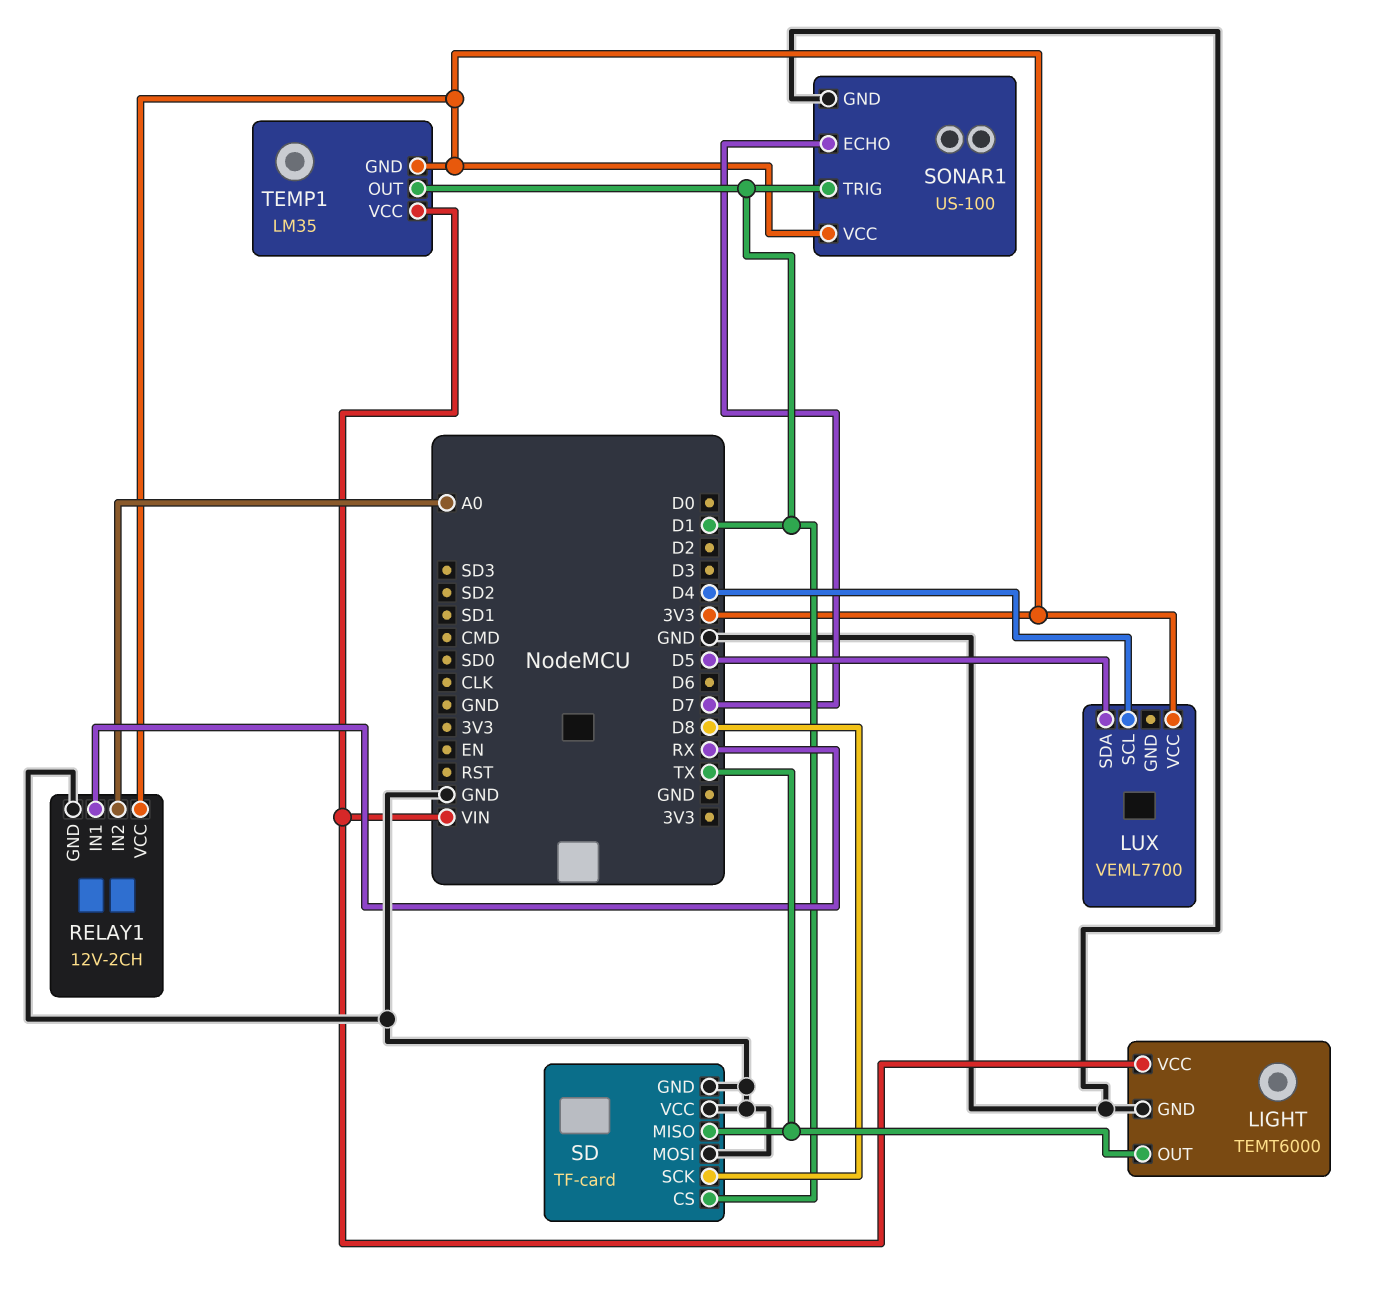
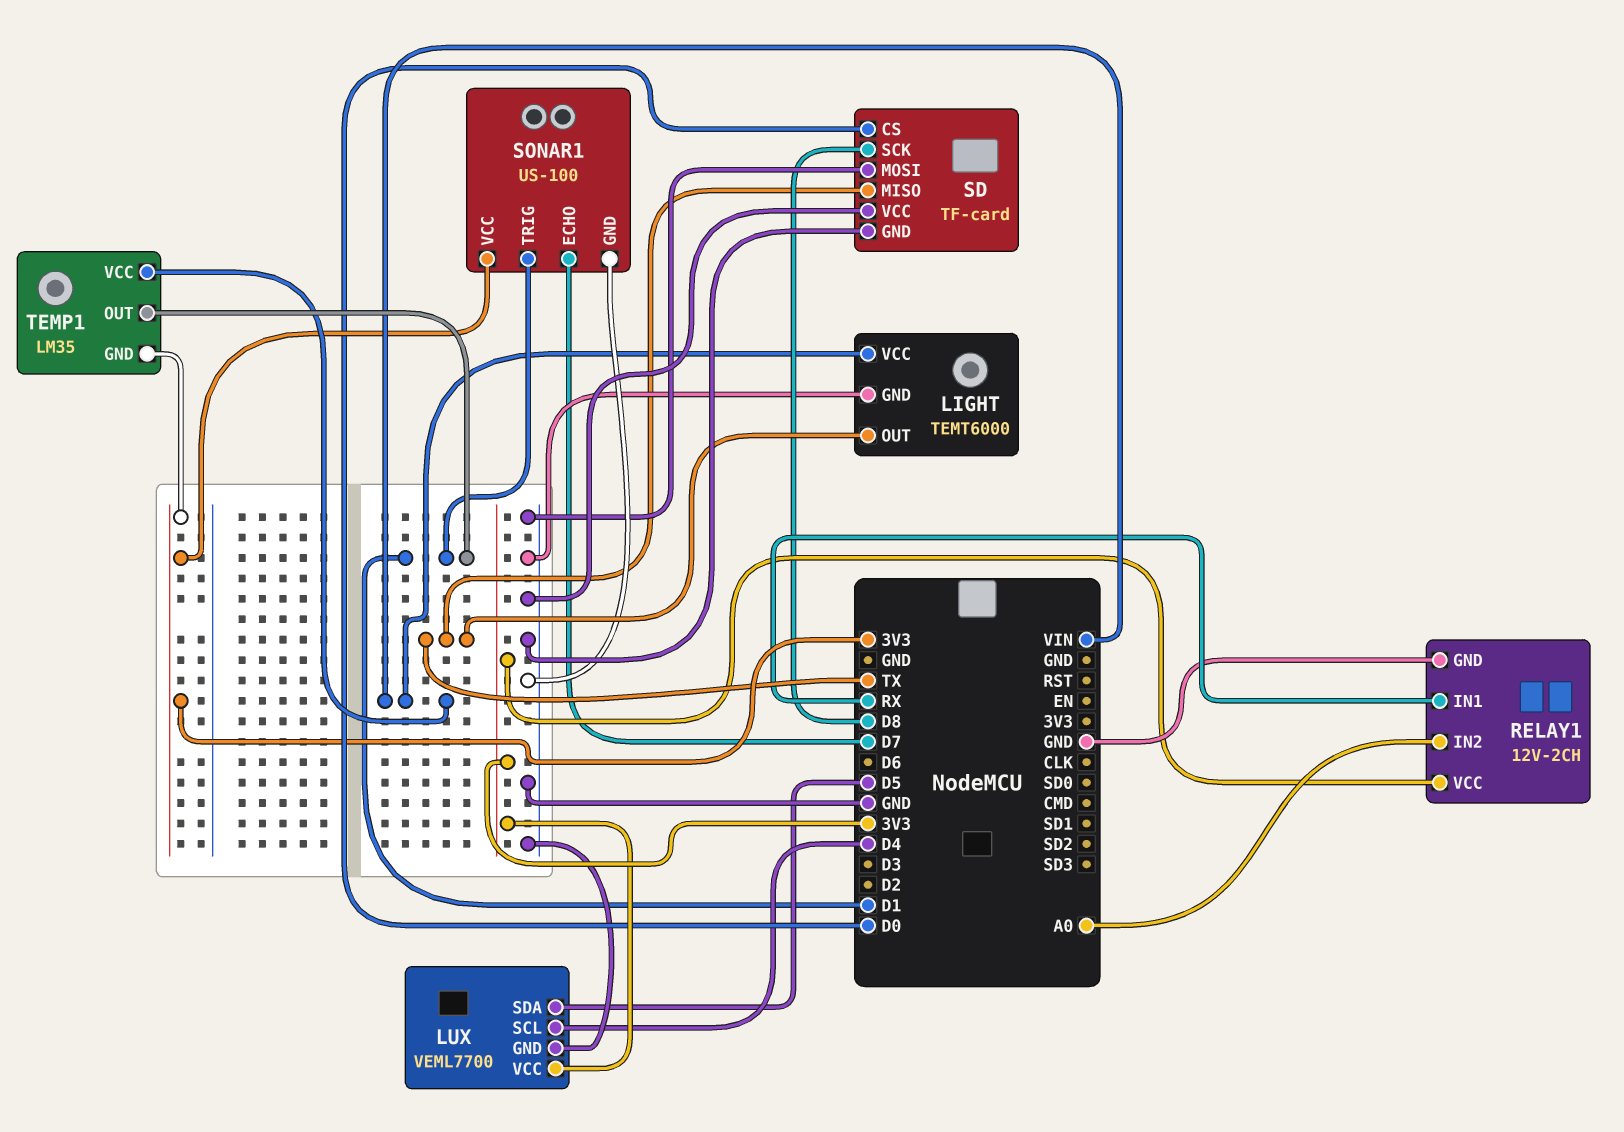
LUX pin GND: none -> GND
SD pin CS: D1 -> D0

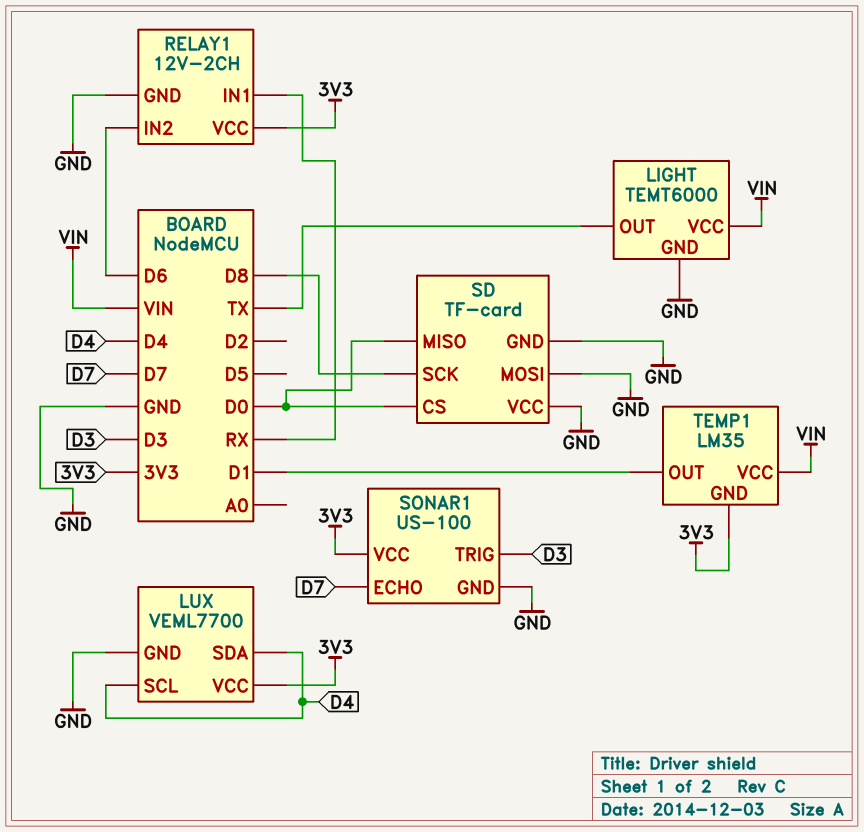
LUX pin SDA: D5 -> D4
RELAY1 pin IN2: A0 -> D6
SD pin MISO: TX -> D0
SONAR1 pin TRIG: D1 -> D3

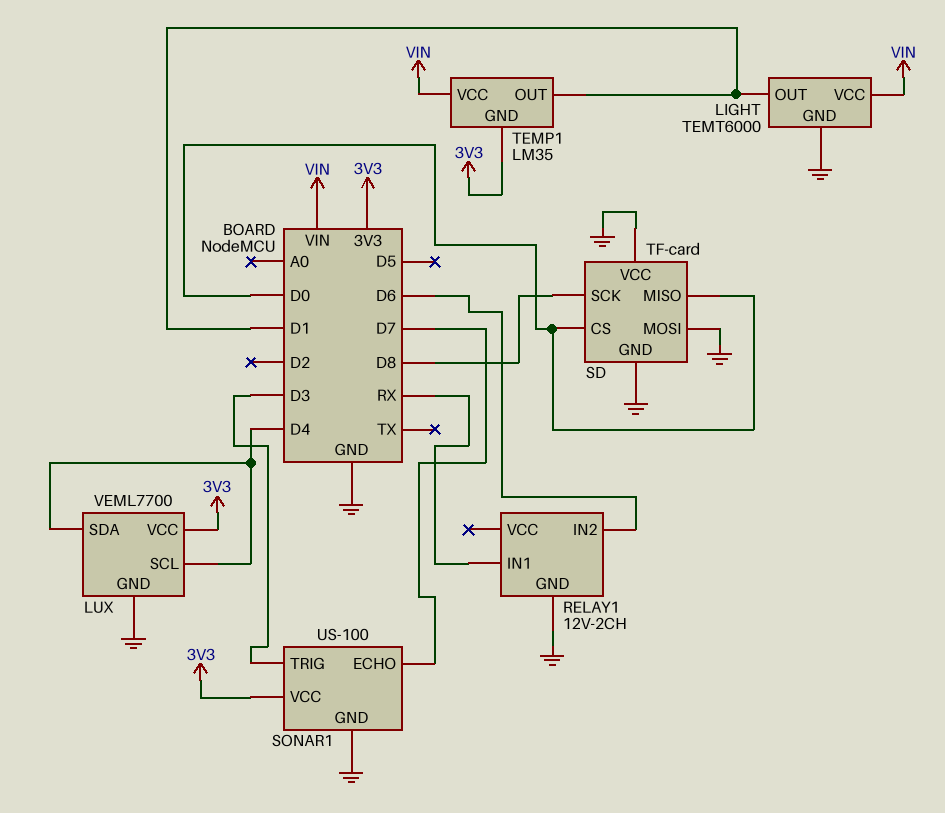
LIGHT pin OUT: TX -> D1
RELAY1 pin VCC: 3V3 -> none

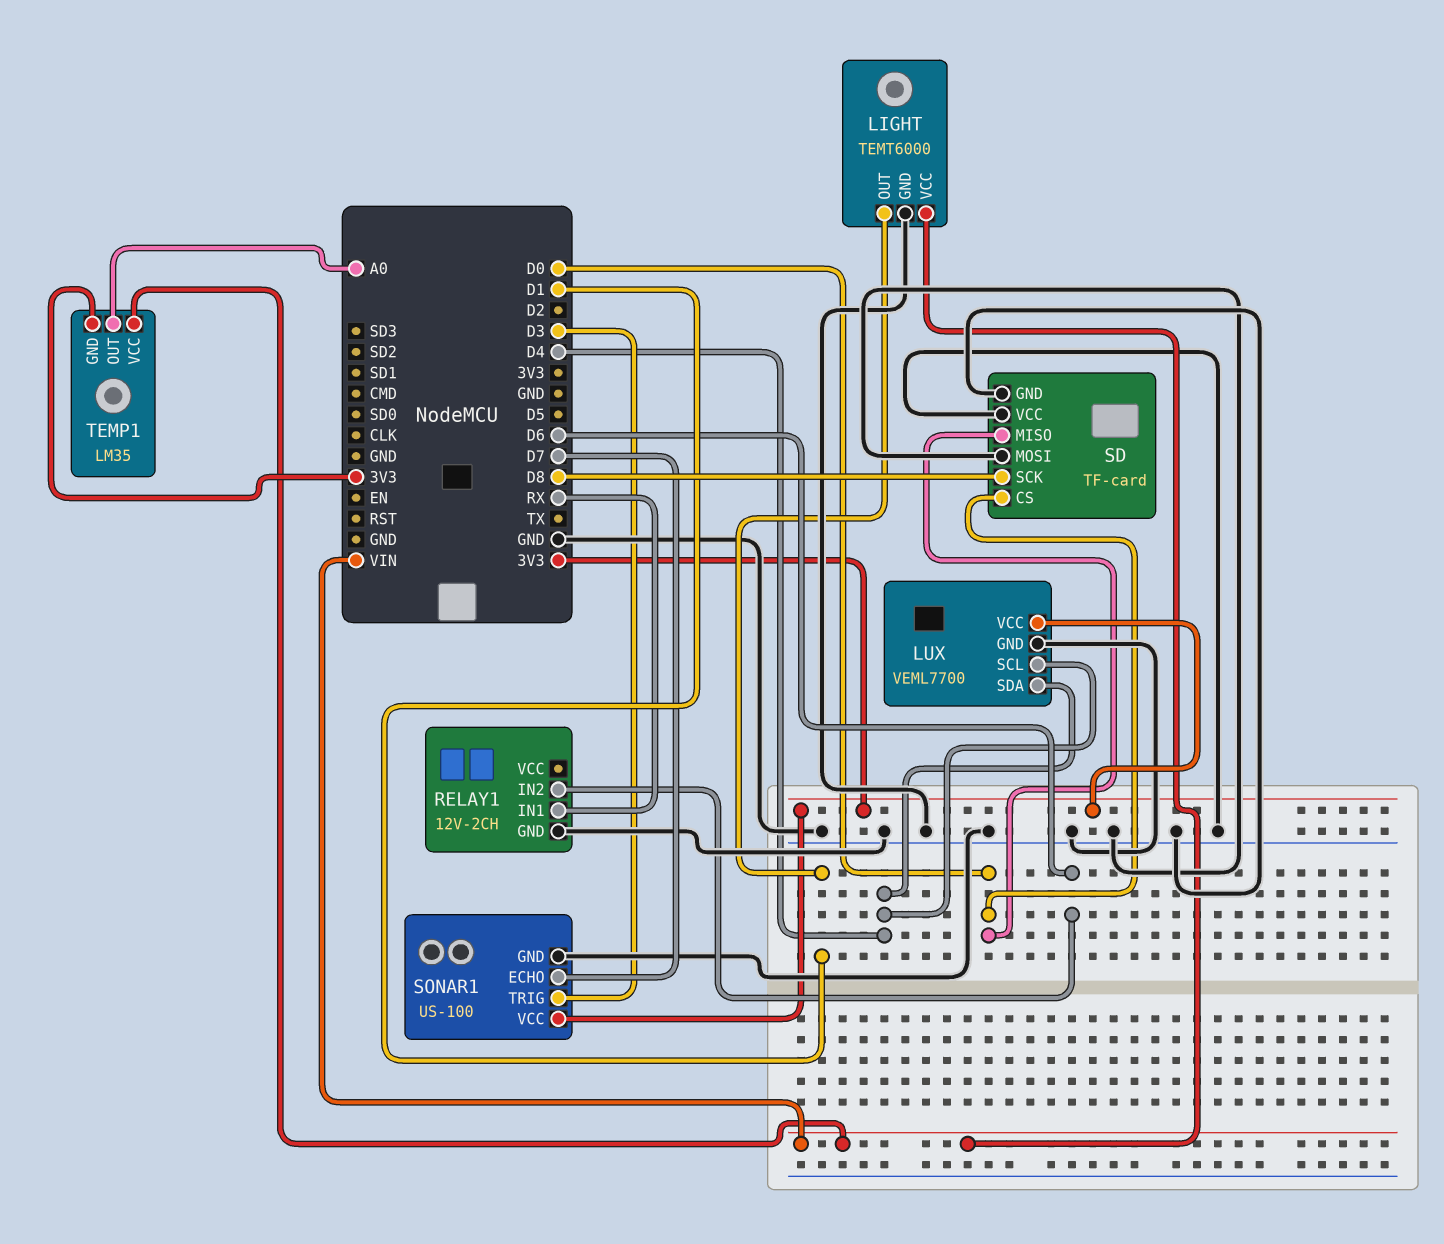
TEMP1 pin OUT: D1 -> A0

